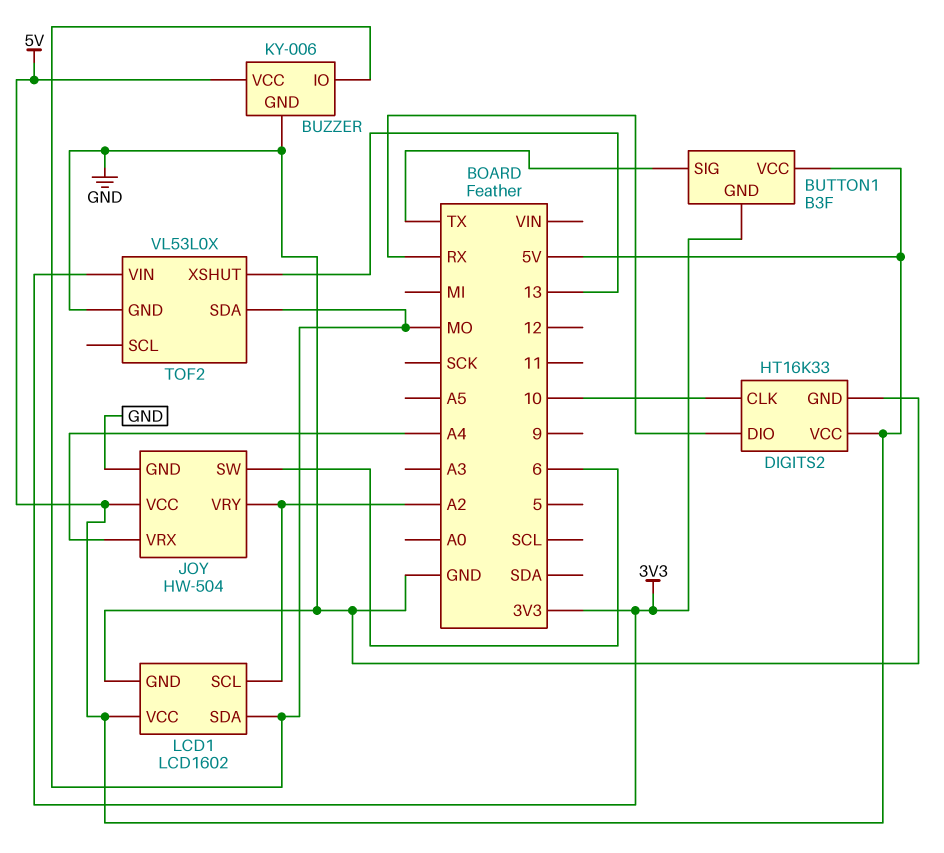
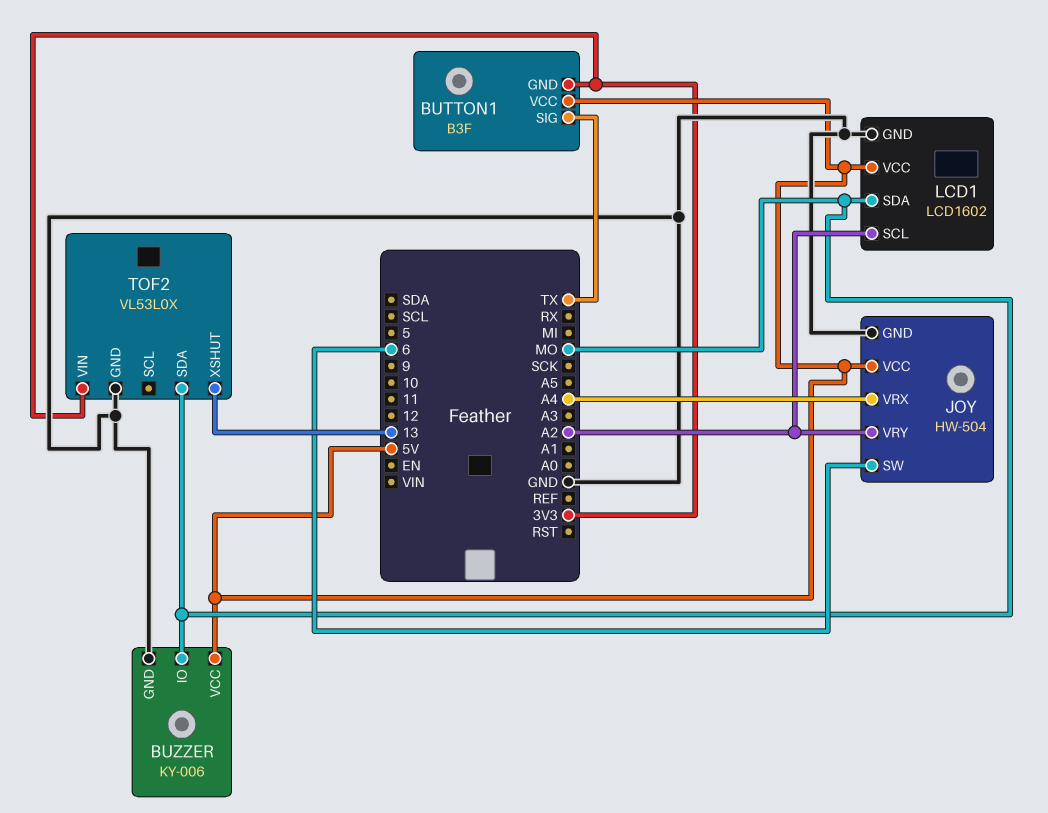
DIGITS2: HT16K33 -> none
DIGITS2 pin CLK: 10 -> none
DIGITS2 pin DIO: RX -> none
DIGITS2 pin GND: GND -> none
DIGITS2 pin VCC: 5V -> none

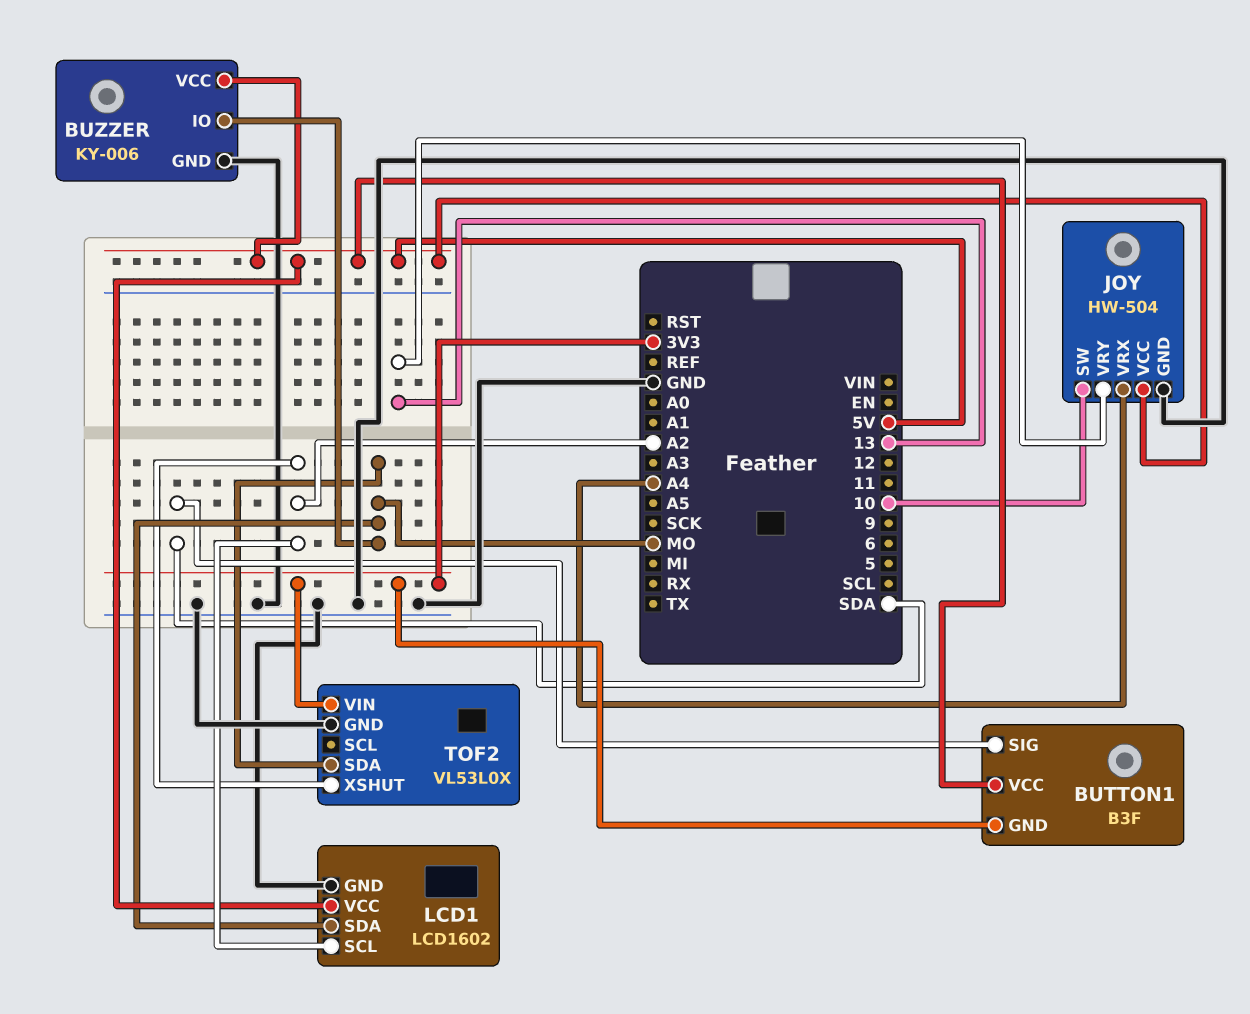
BUTTON1 pin SIG: TX -> SDA
JOY pin SW: 6 -> 10
JOY pin VRY: A2 -> 13
TOF2 pin XSHUT: 13 -> A2

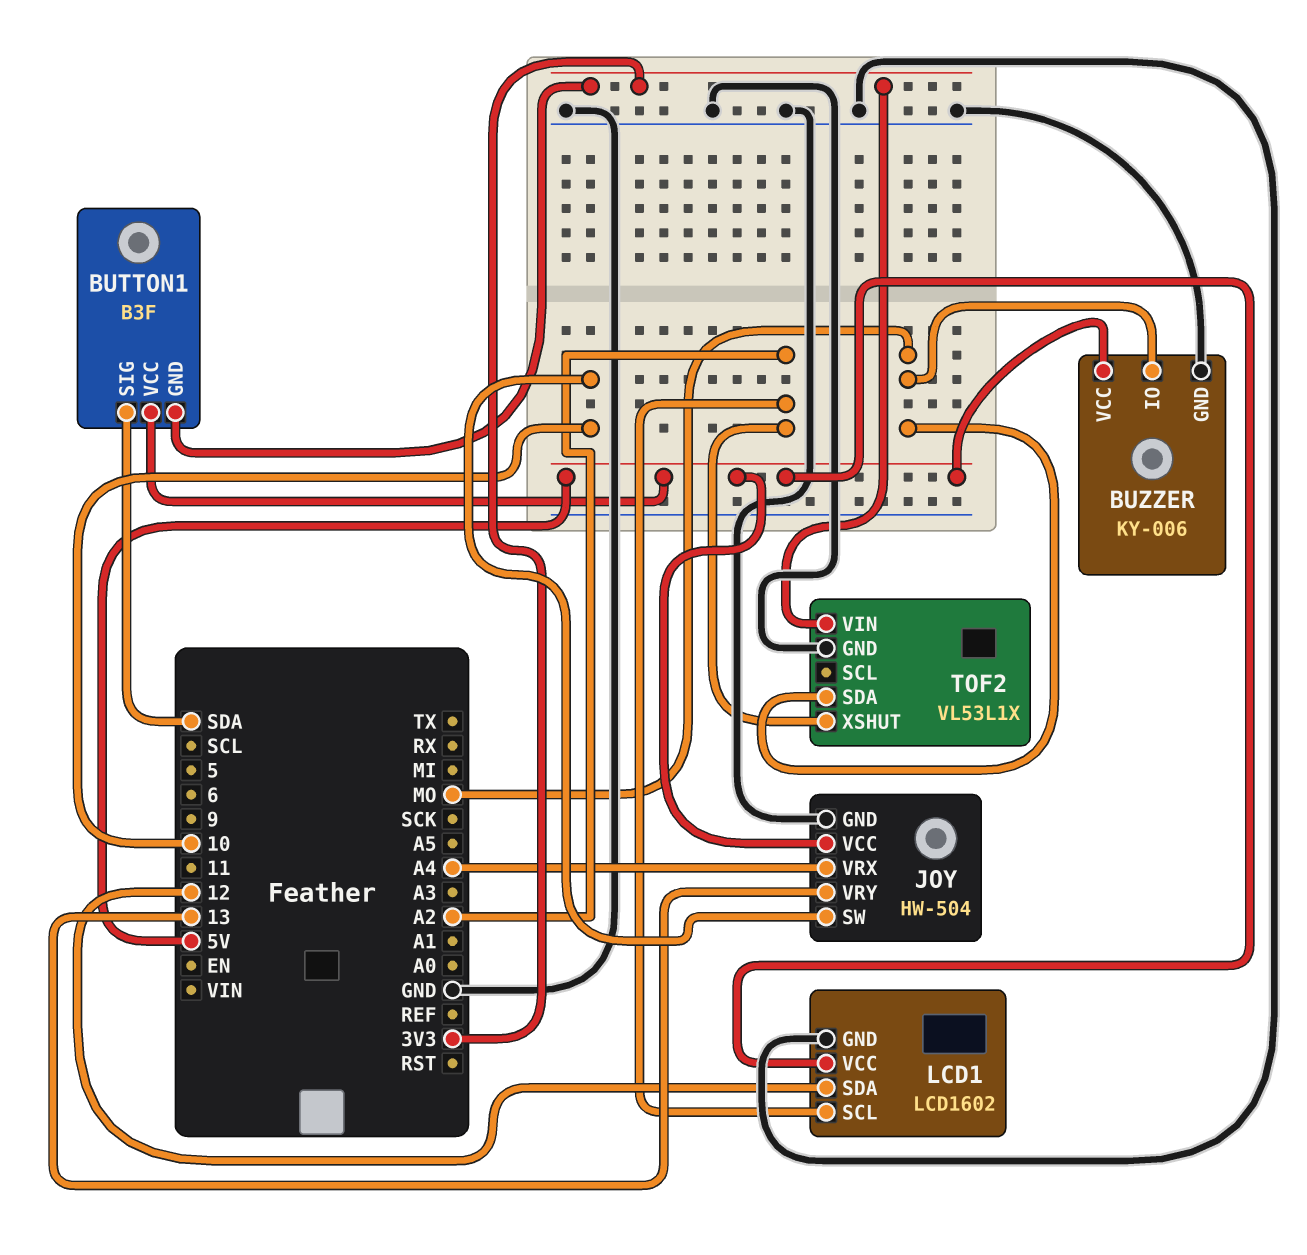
LCD1 pin SDA: MO -> 12
TOF2: VL53L0X -> VL53L1X

